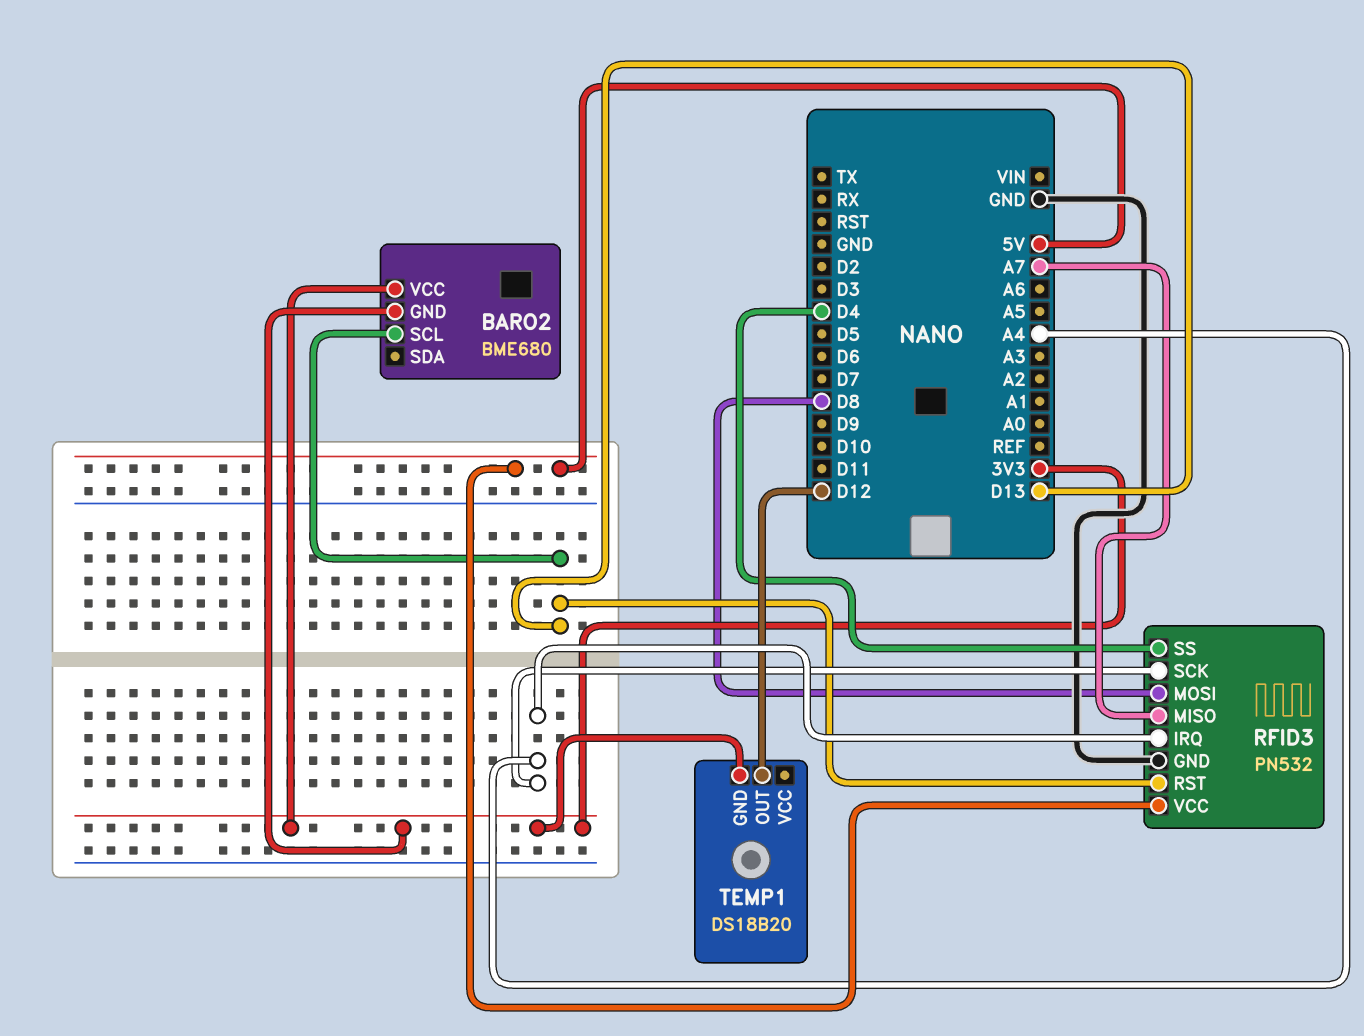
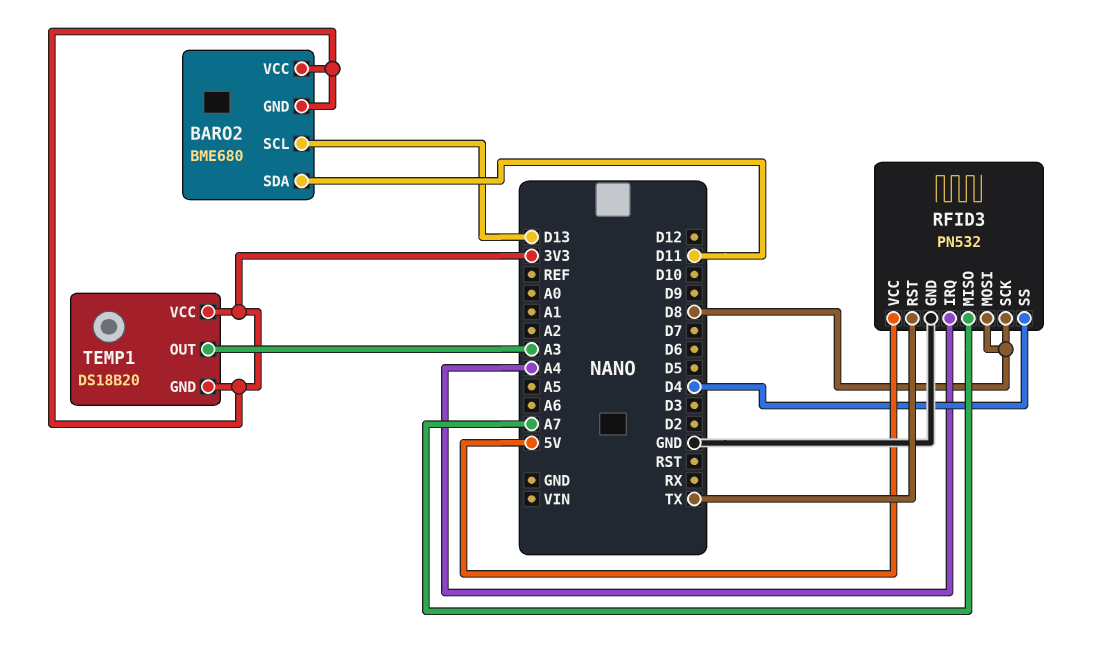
BARO2 pin SDA: none -> D11
RFID3 pin RST: D13 -> TX
RFID3 pin SCK: A4 -> D8
TEMP1 pin OUT: D12 -> A3
TEMP1 pin VCC: none -> 3V3

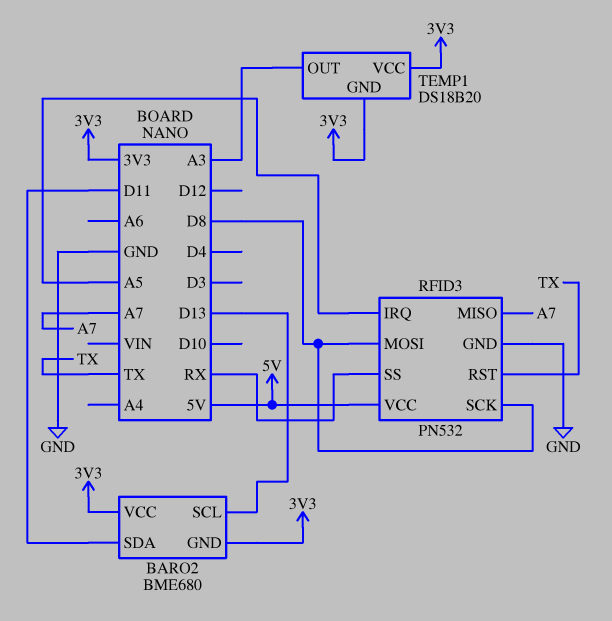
RFID3 pin IRQ: A4 -> A5
RFID3 pin SS: D4 -> RX

